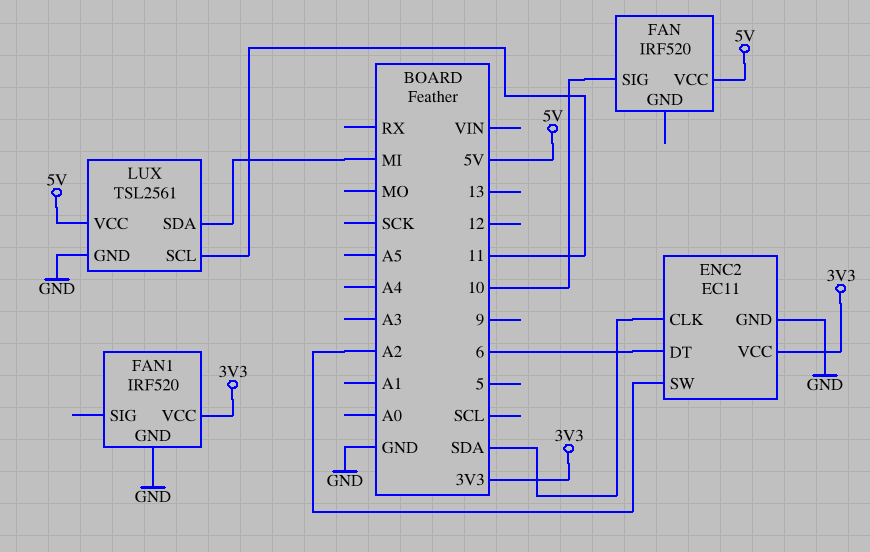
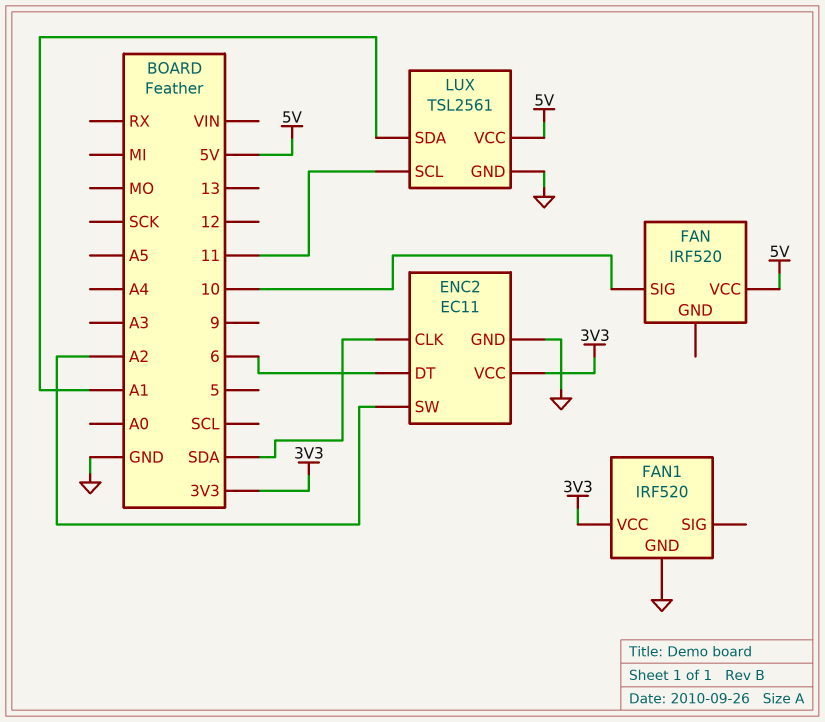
LUX pin SDA: MI -> A1

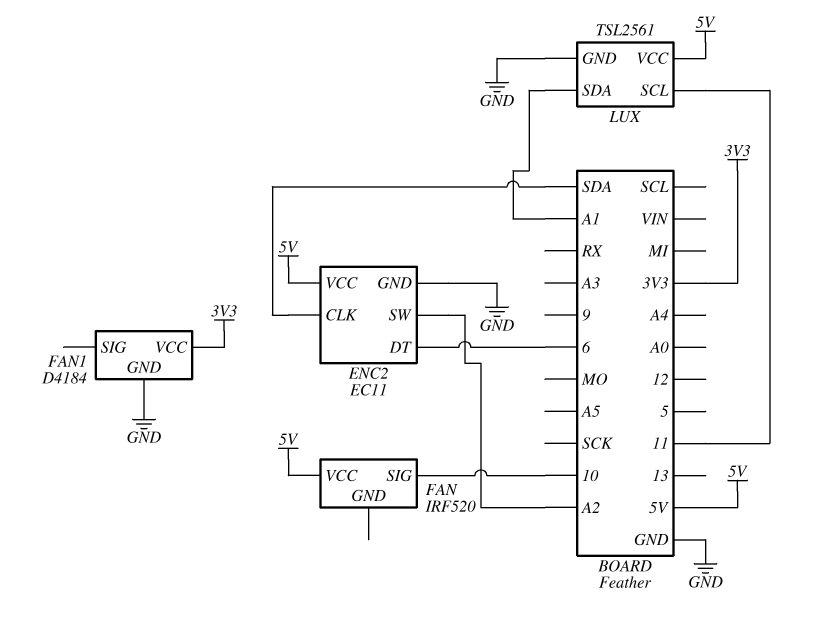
ENC2 pin VCC: 3V3 -> 5V
FAN1: IRF520 -> D4184

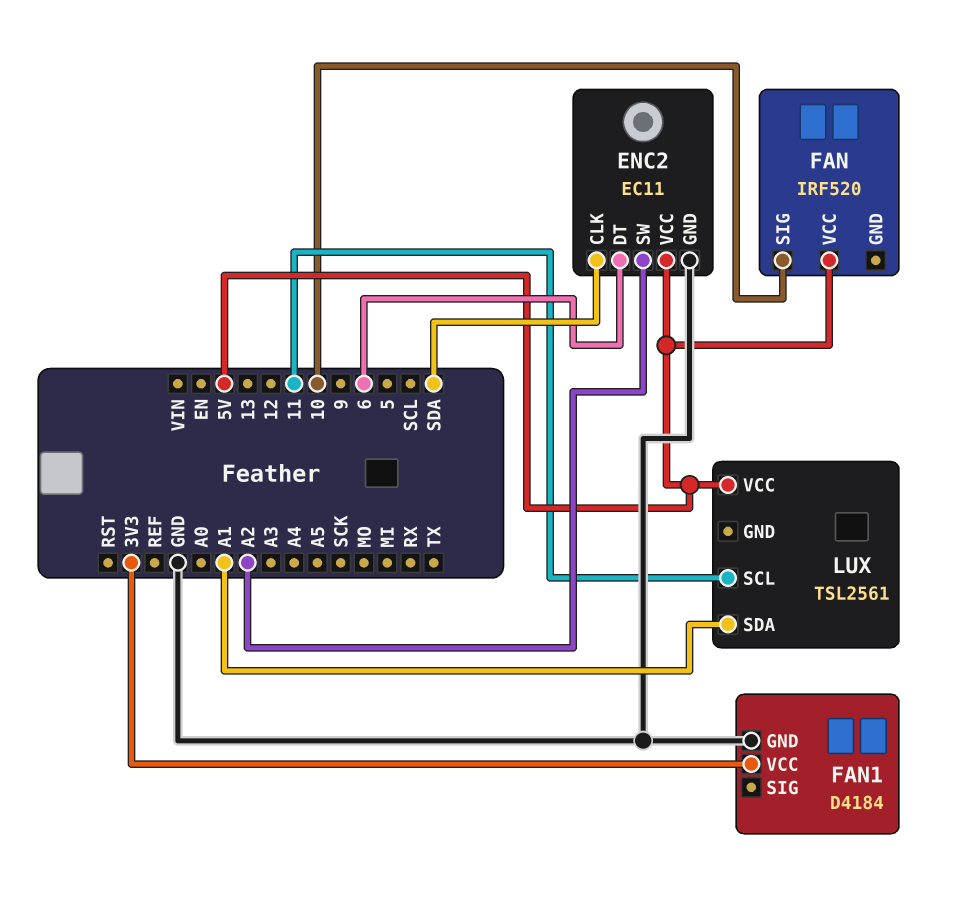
LUX pin GND: GND -> none

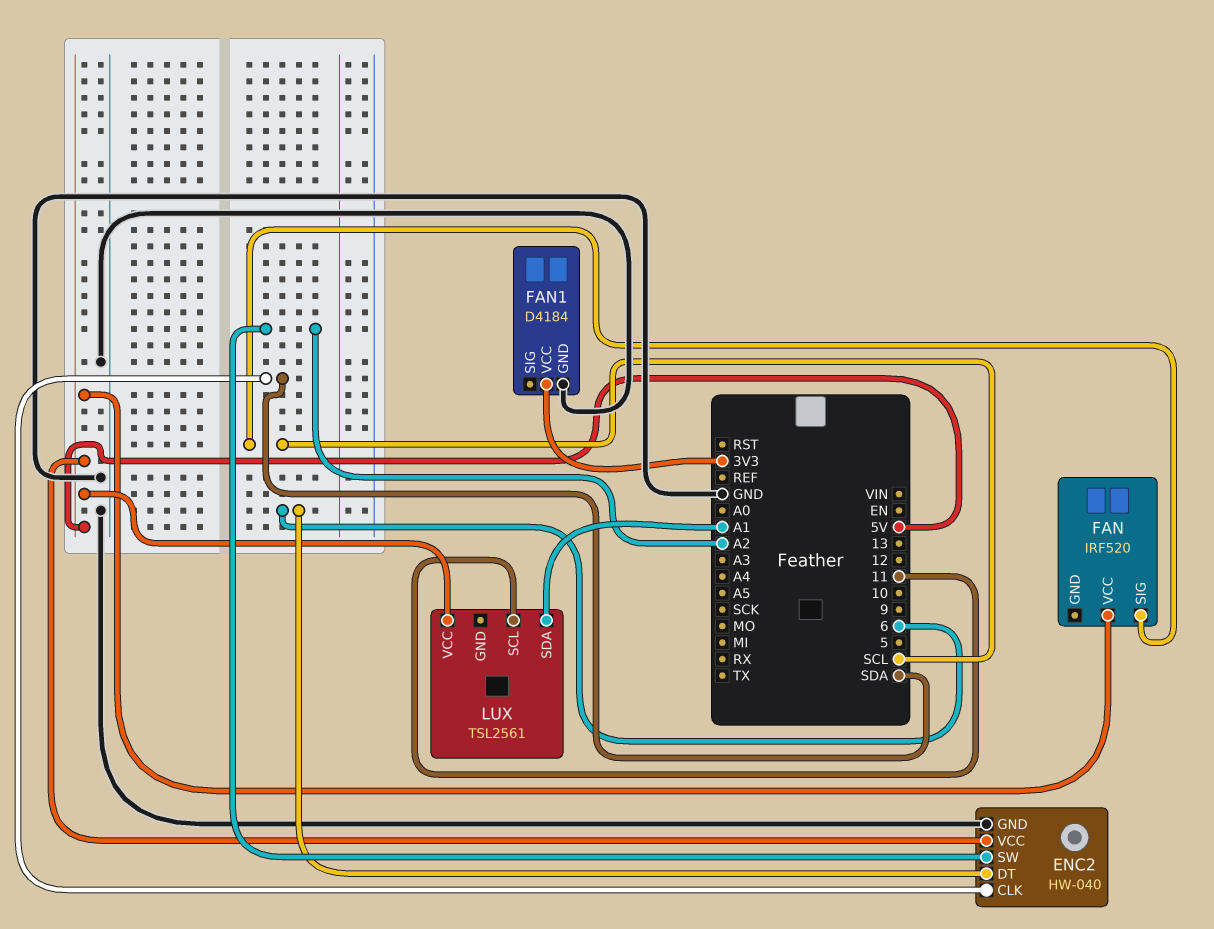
ENC2: EC11 -> HW-040
FAN pin SIG: 10 -> SCL

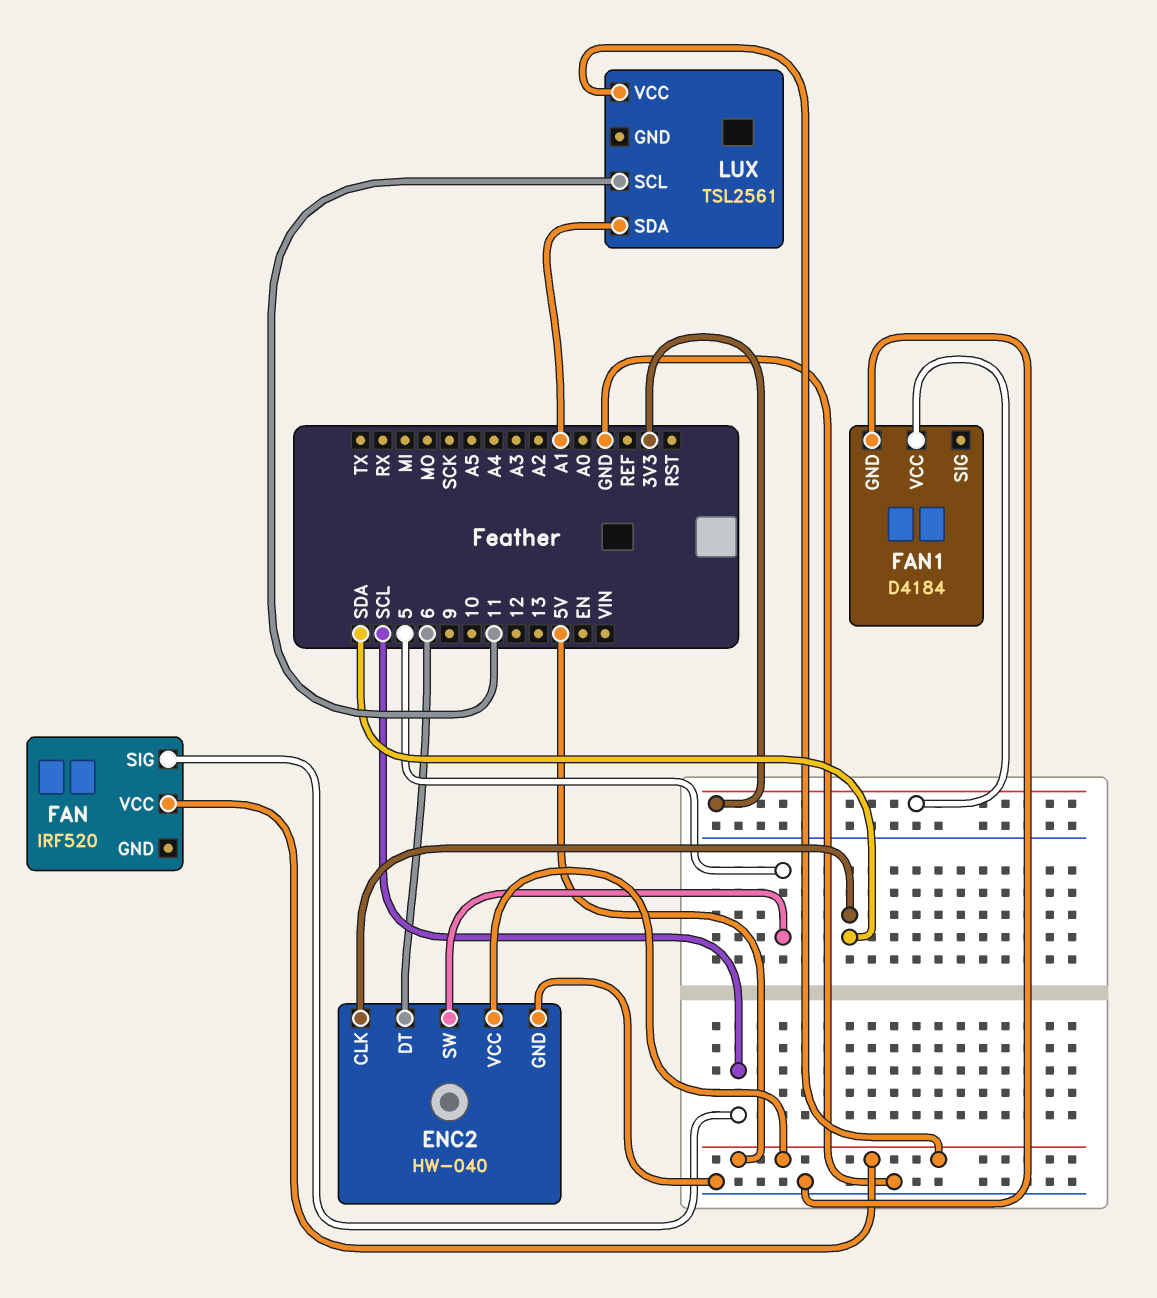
ENC2 pin SW: A2 -> 5

